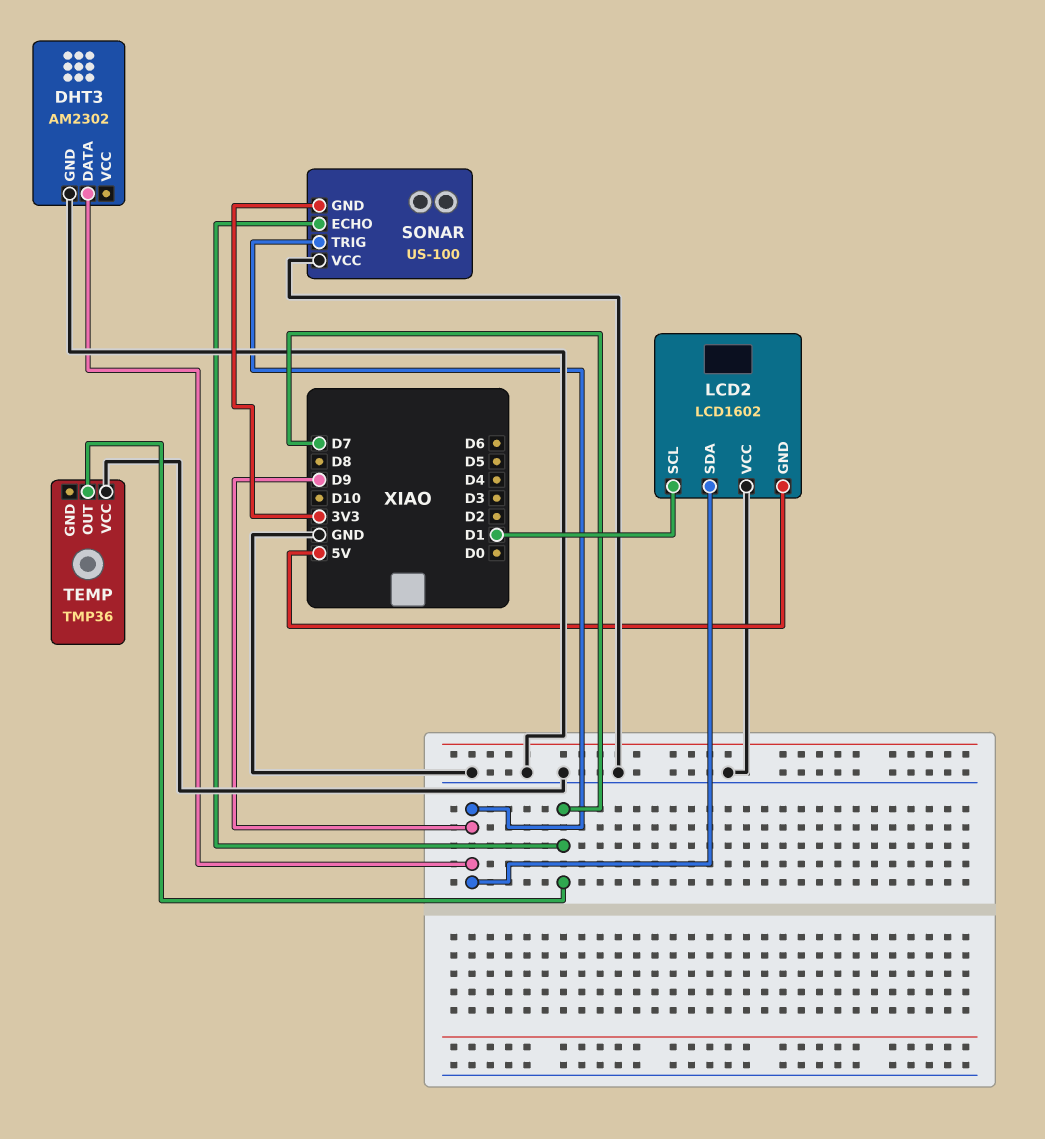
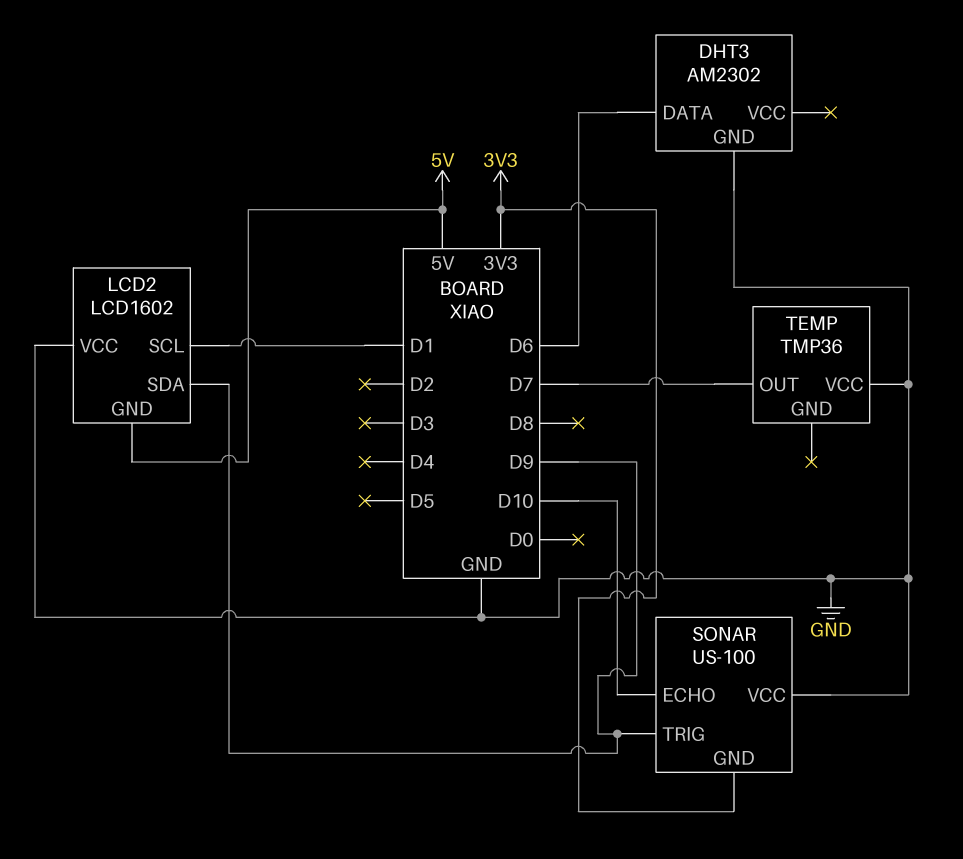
DHT3 pin DATA: D9 -> D6
SONAR pin ECHO: D7 -> D10

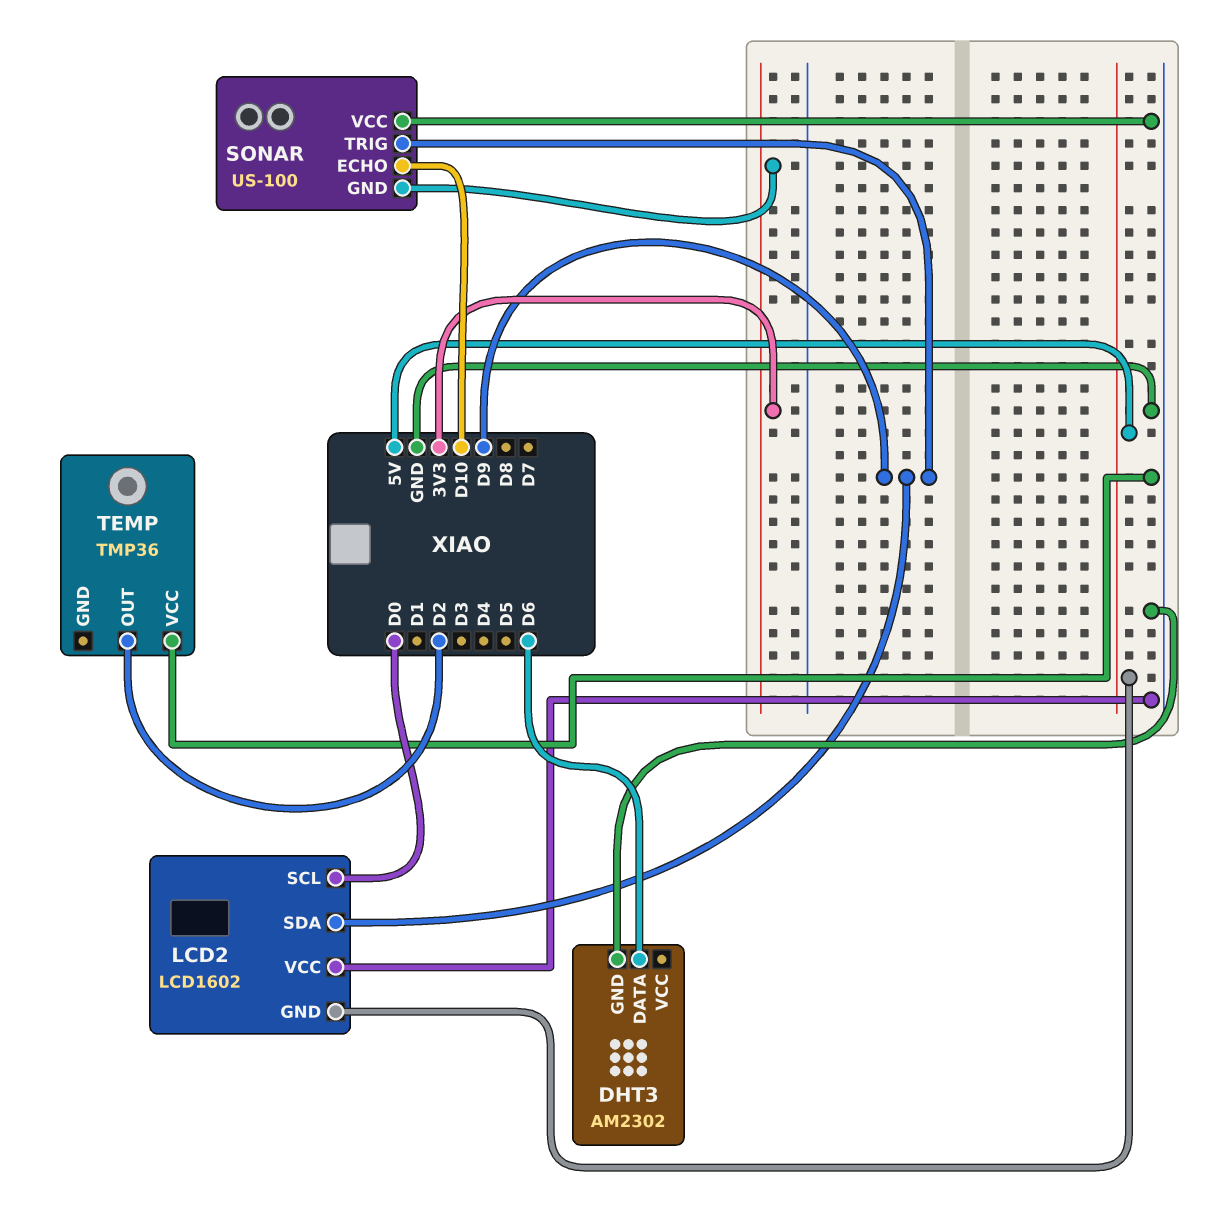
LCD2 pin SCL: D1 -> D0
TEMP pin OUT: D7 -> D2

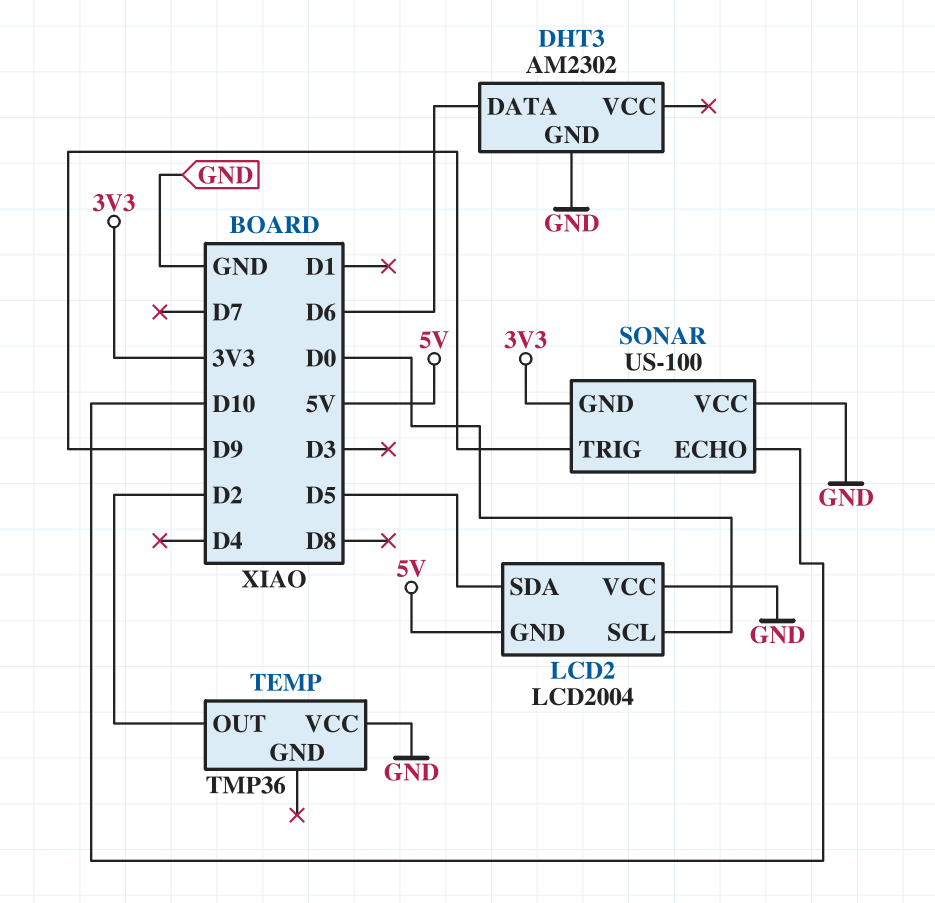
LCD2: LCD1602 -> LCD2004
LCD2 pin SDA: D9 -> D5

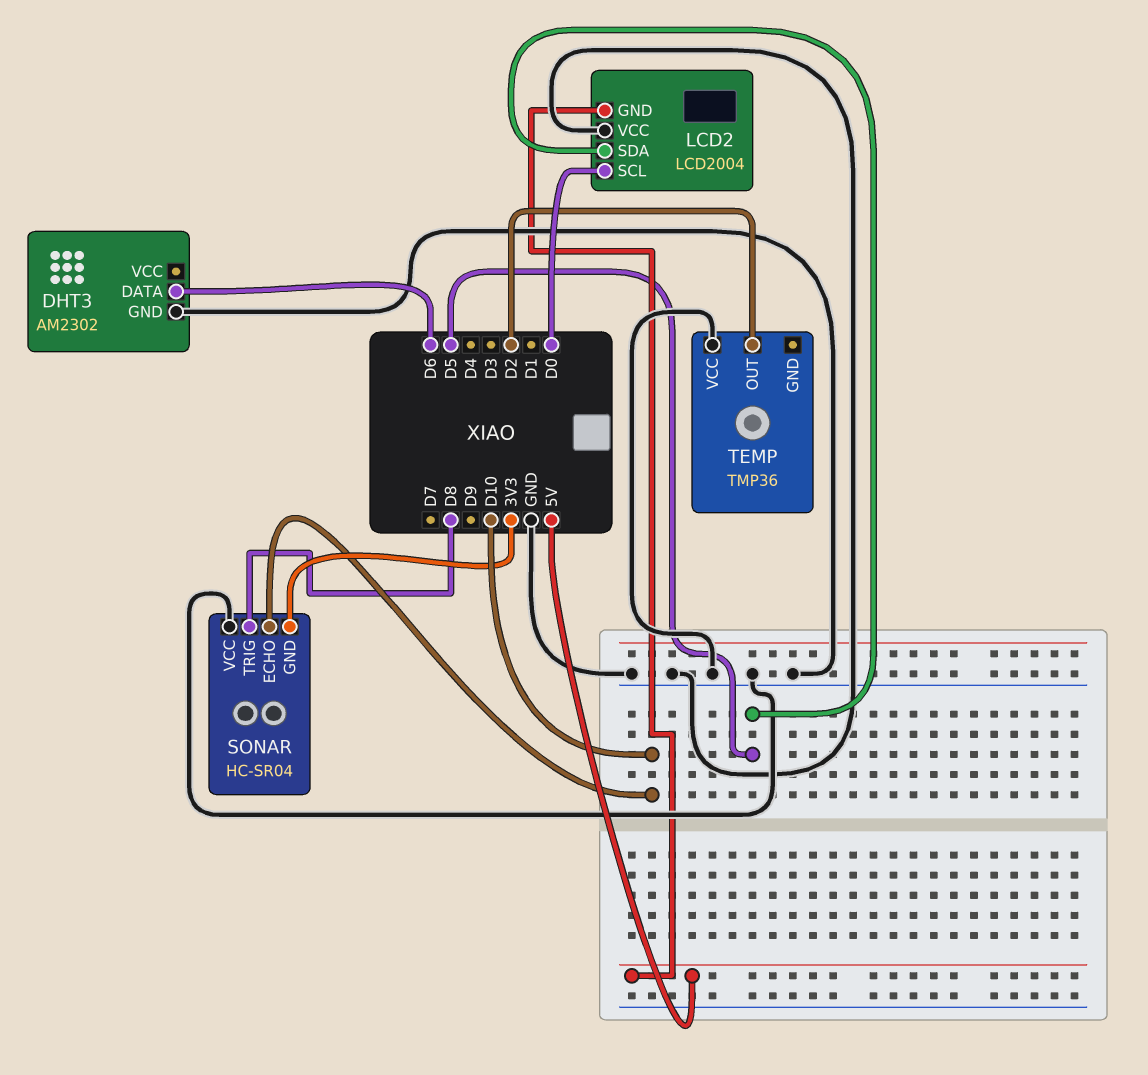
SONAR: US-100 -> HC-SR04
SONAR pin TRIG: D9 -> D8

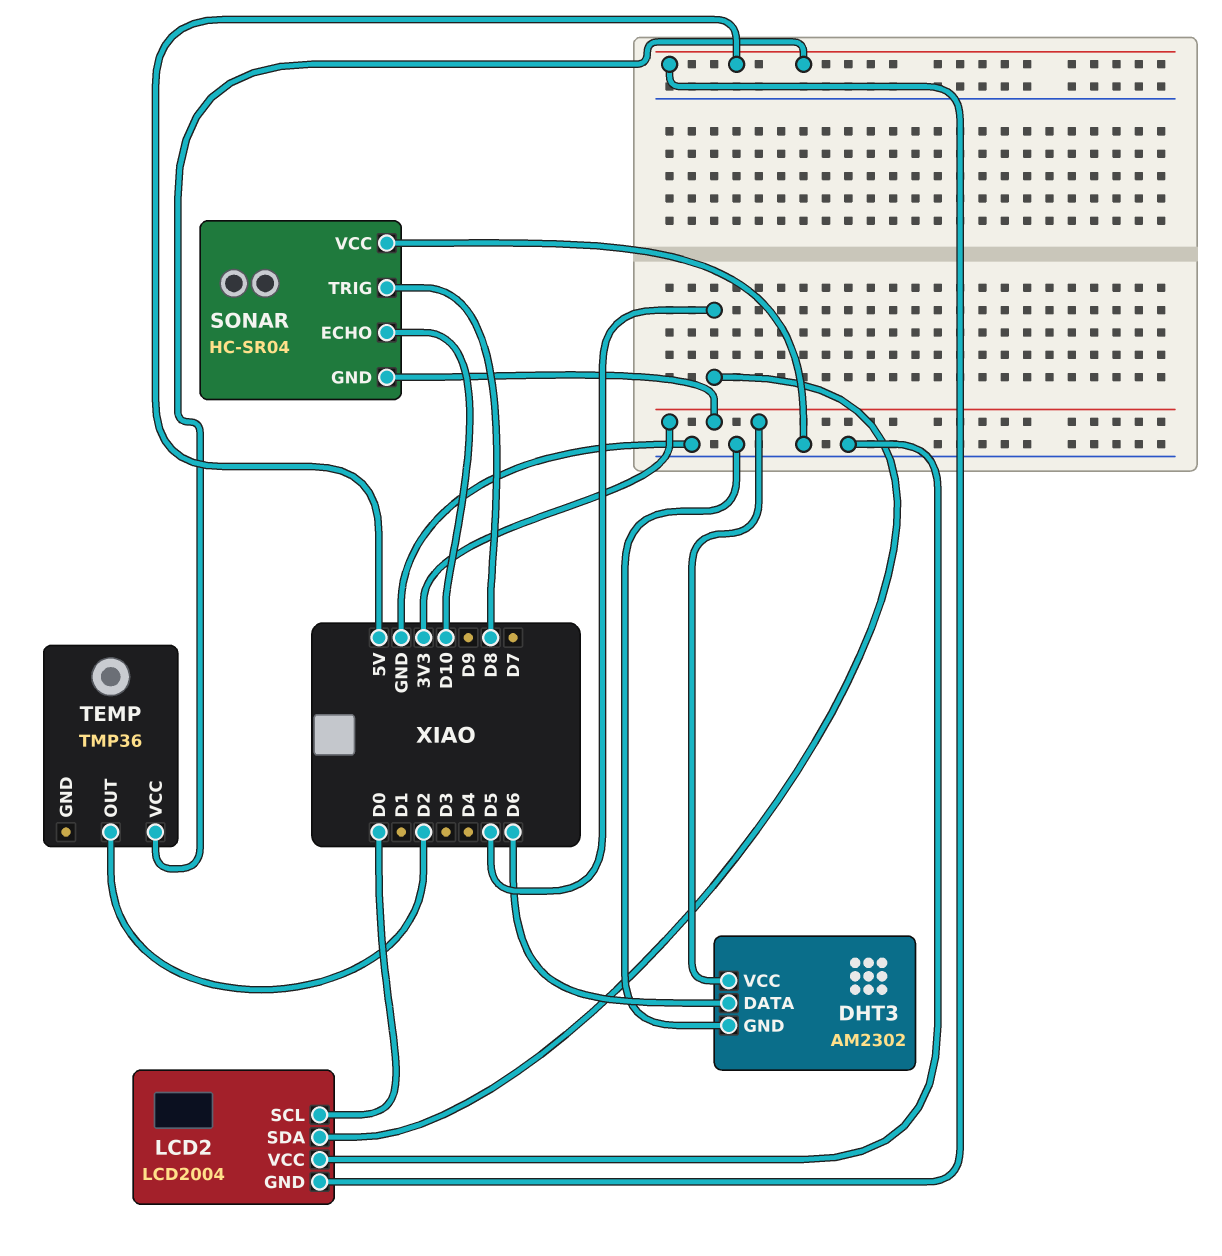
DHT3 pin VCC: none -> 3V3
TEMP pin VCC: GND -> 5V

